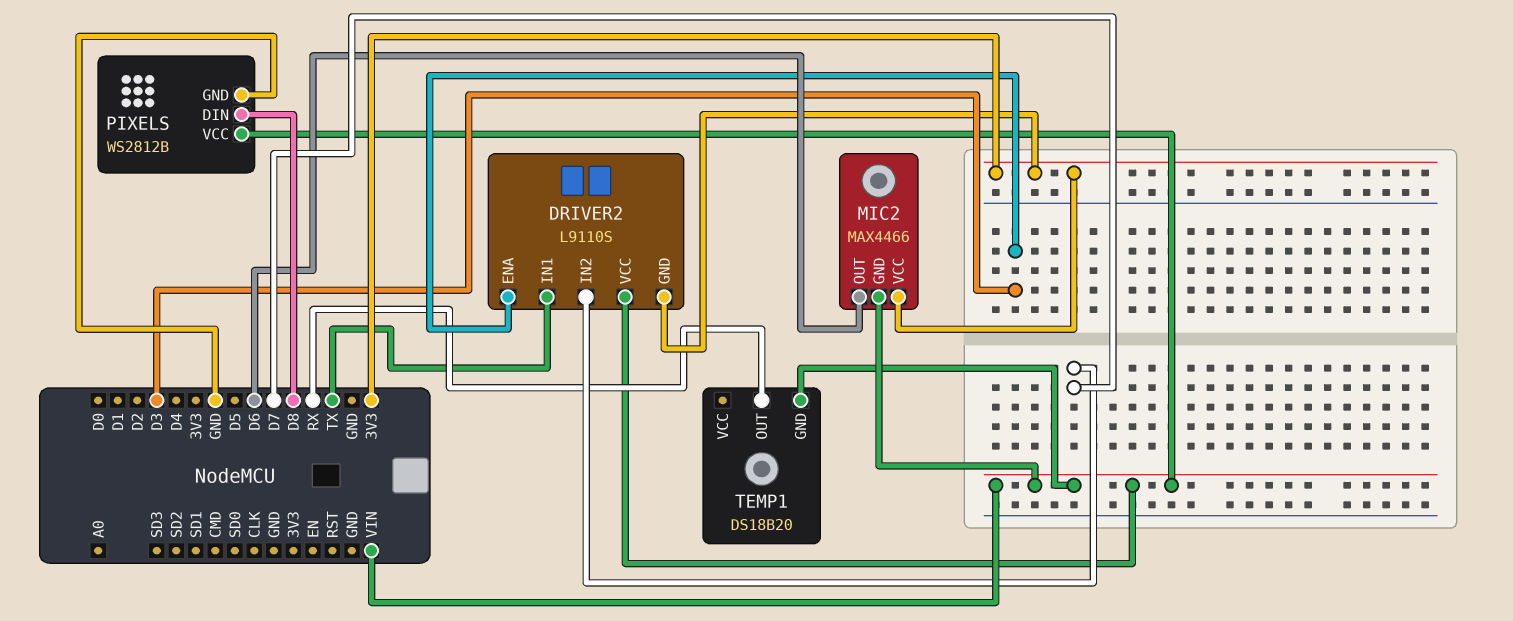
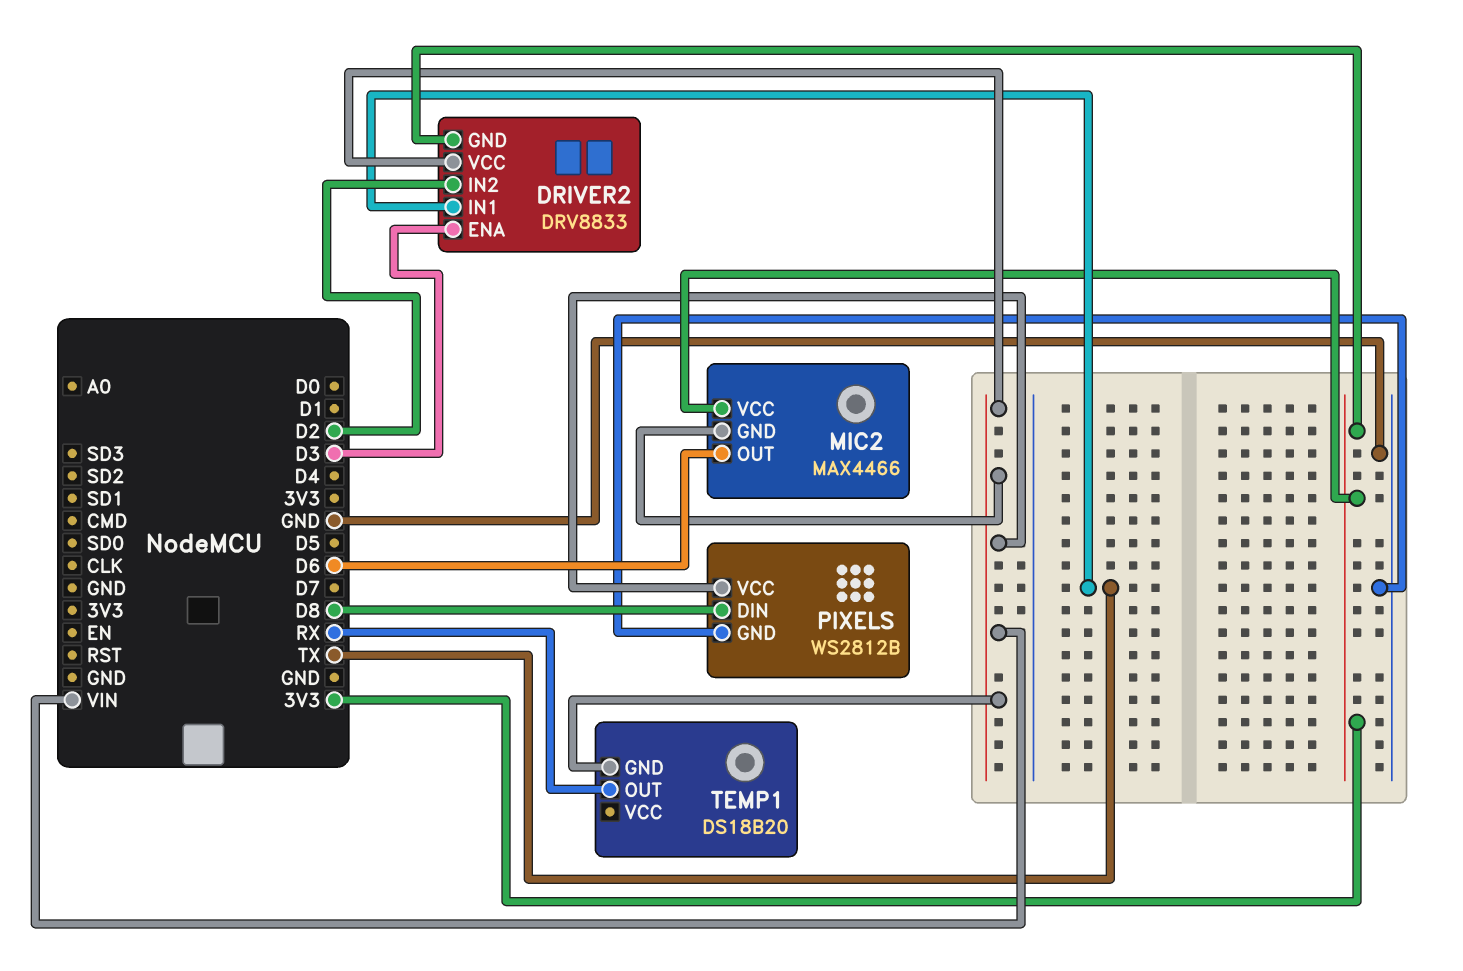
DRIVER2: L9110S -> DRV8833
DRIVER2 pin IN2: D7 -> D2

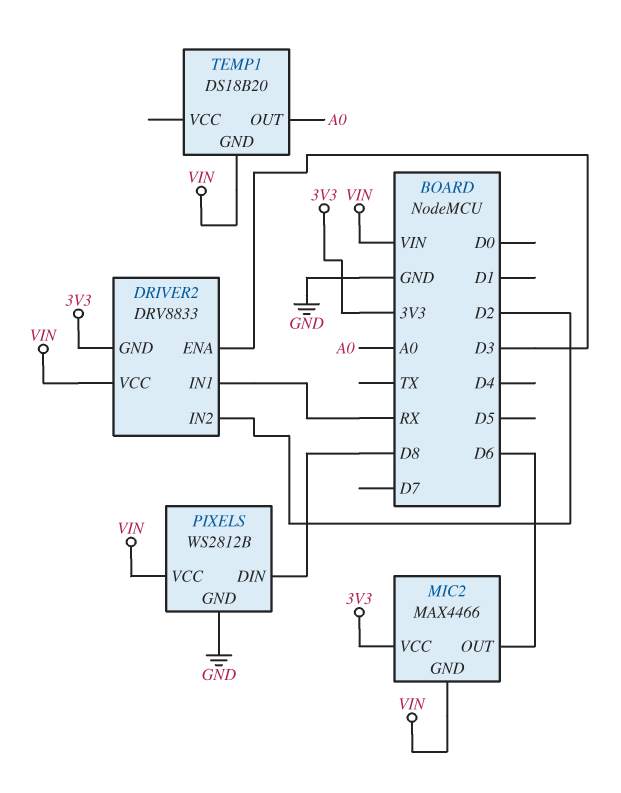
DRIVER2 pin IN1: TX -> RX
TEMP1 pin OUT: RX -> A0

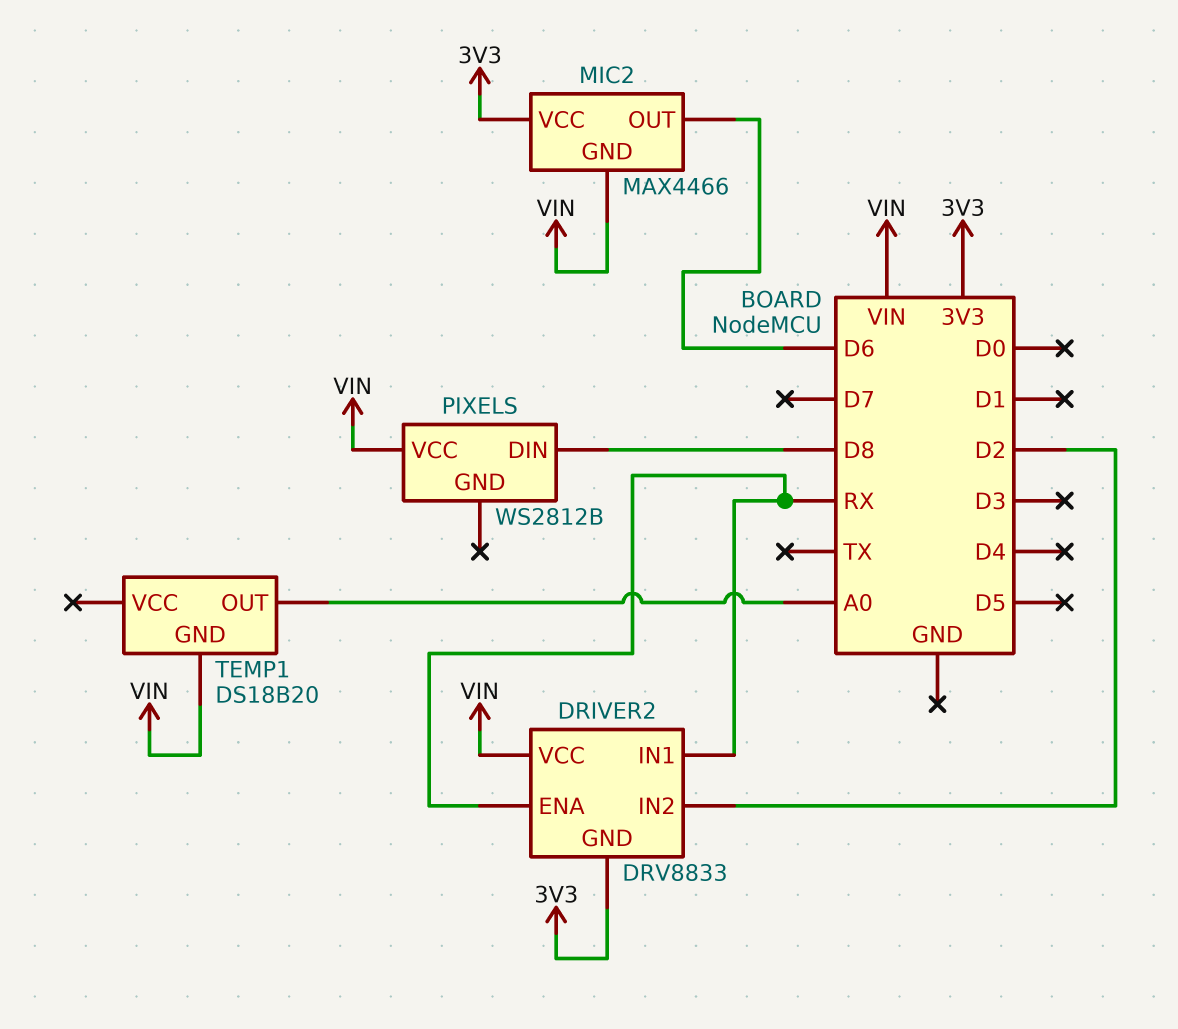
DRIVER2 pin ENA: D3 -> RX
PIXELS pin GND: GND -> none

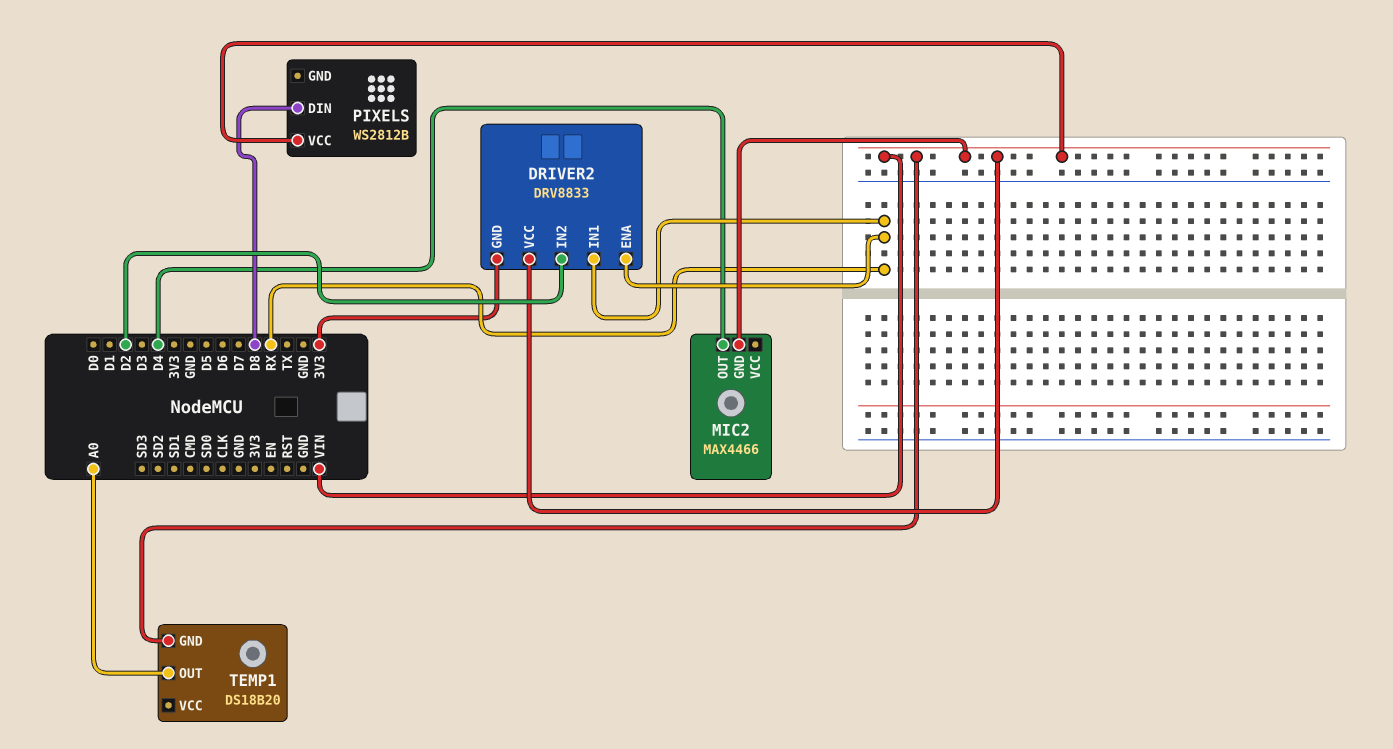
MIC2 pin OUT: D6 -> D4
MIC2 pin VCC: 3V3 -> none

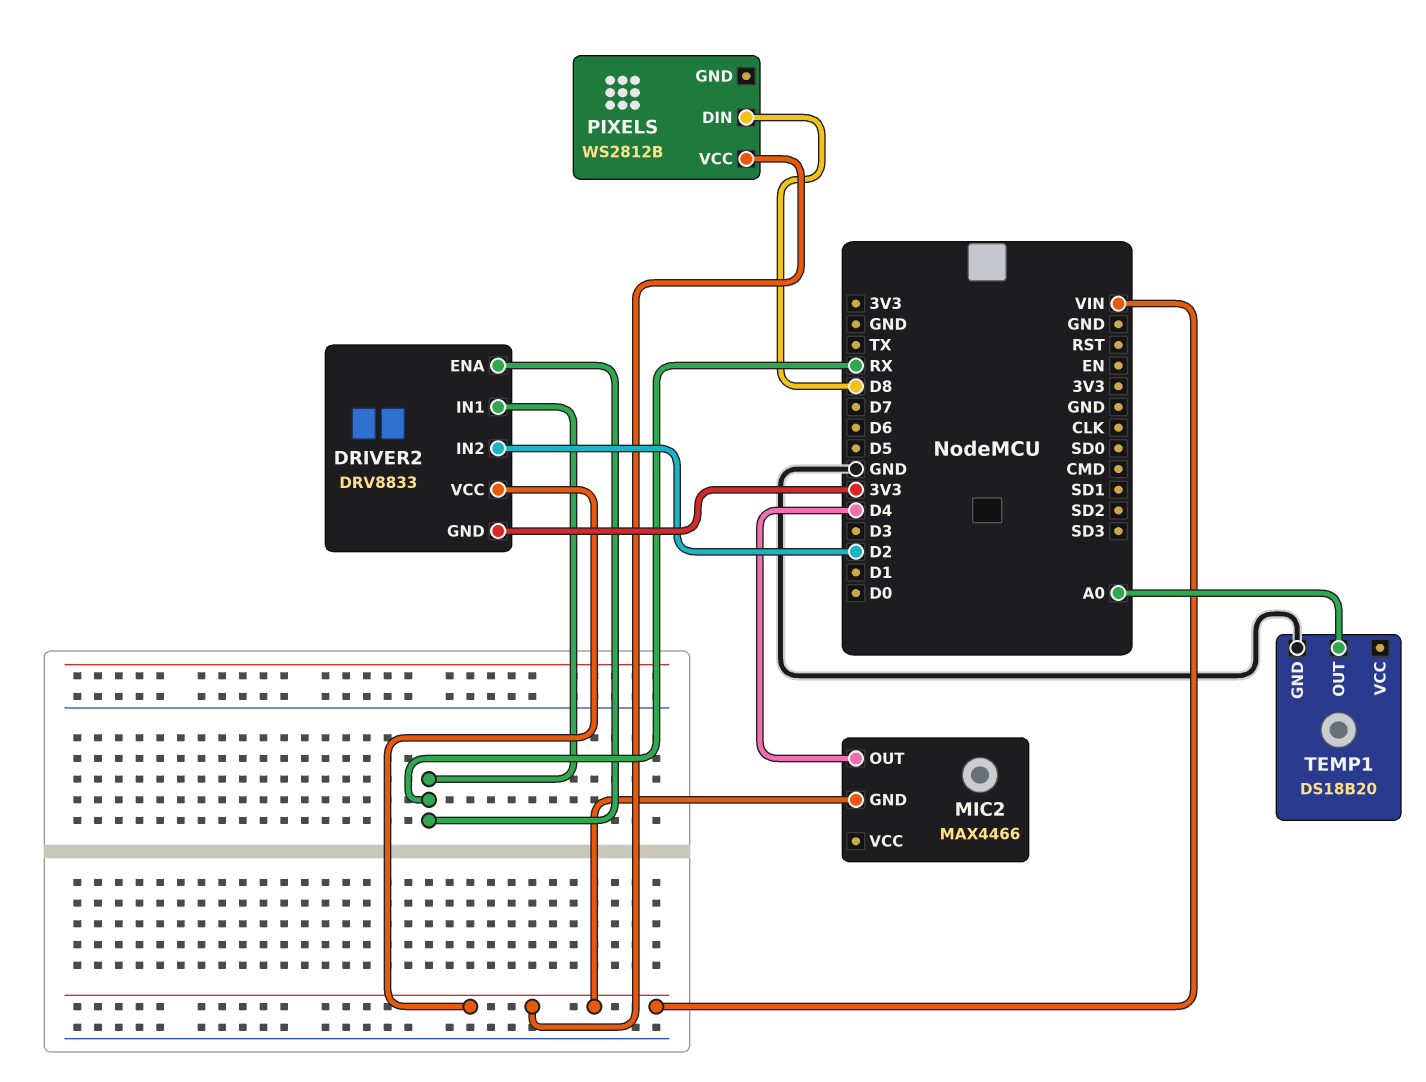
TEMP1 pin GND: VIN -> GND

